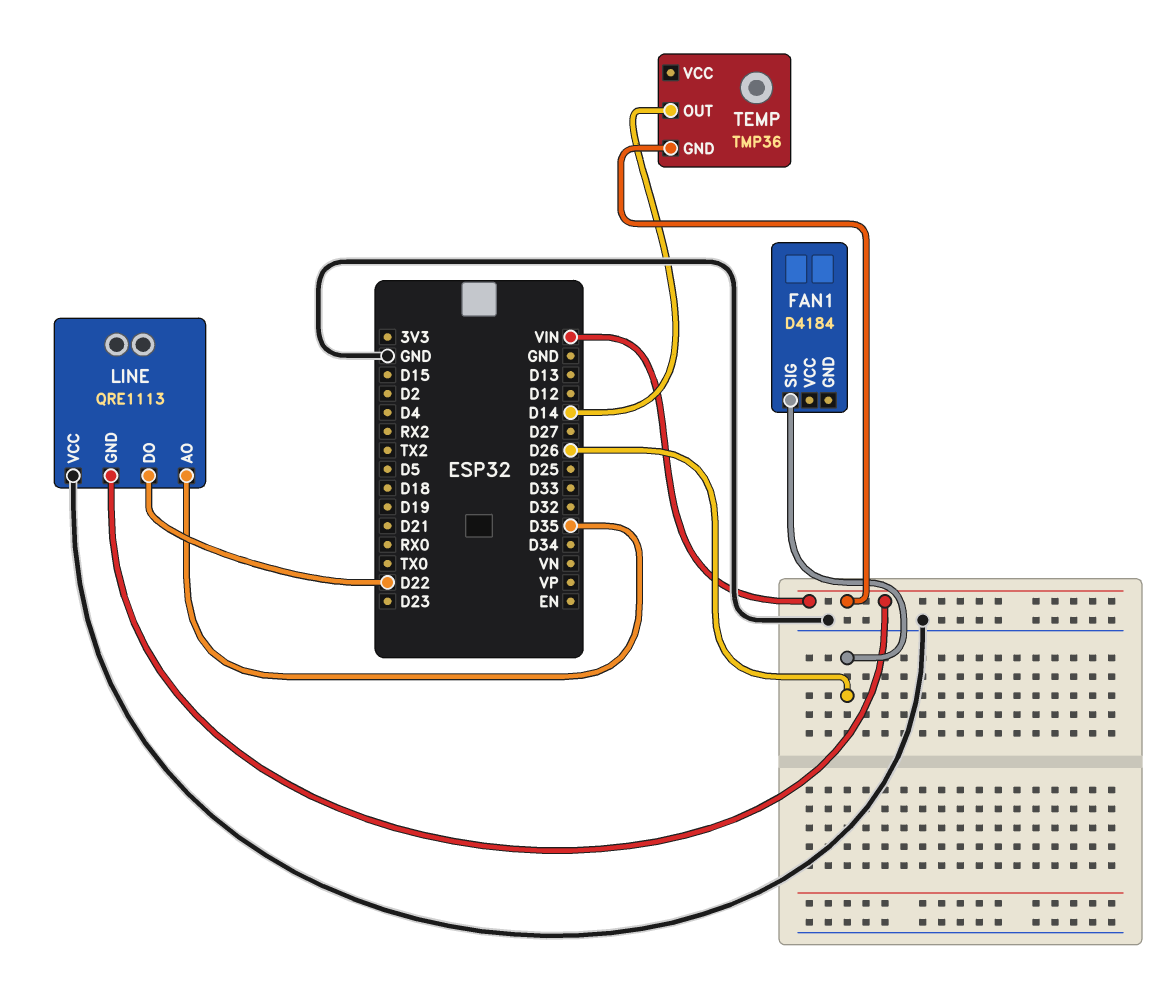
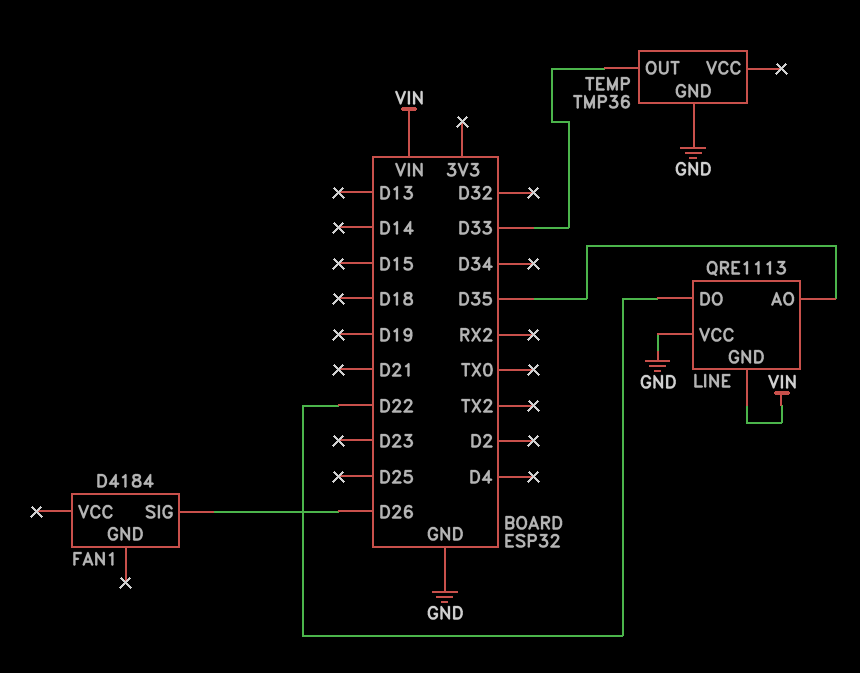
TEMP pin GND: VIN -> GND
TEMP pin OUT: D14 -> D33

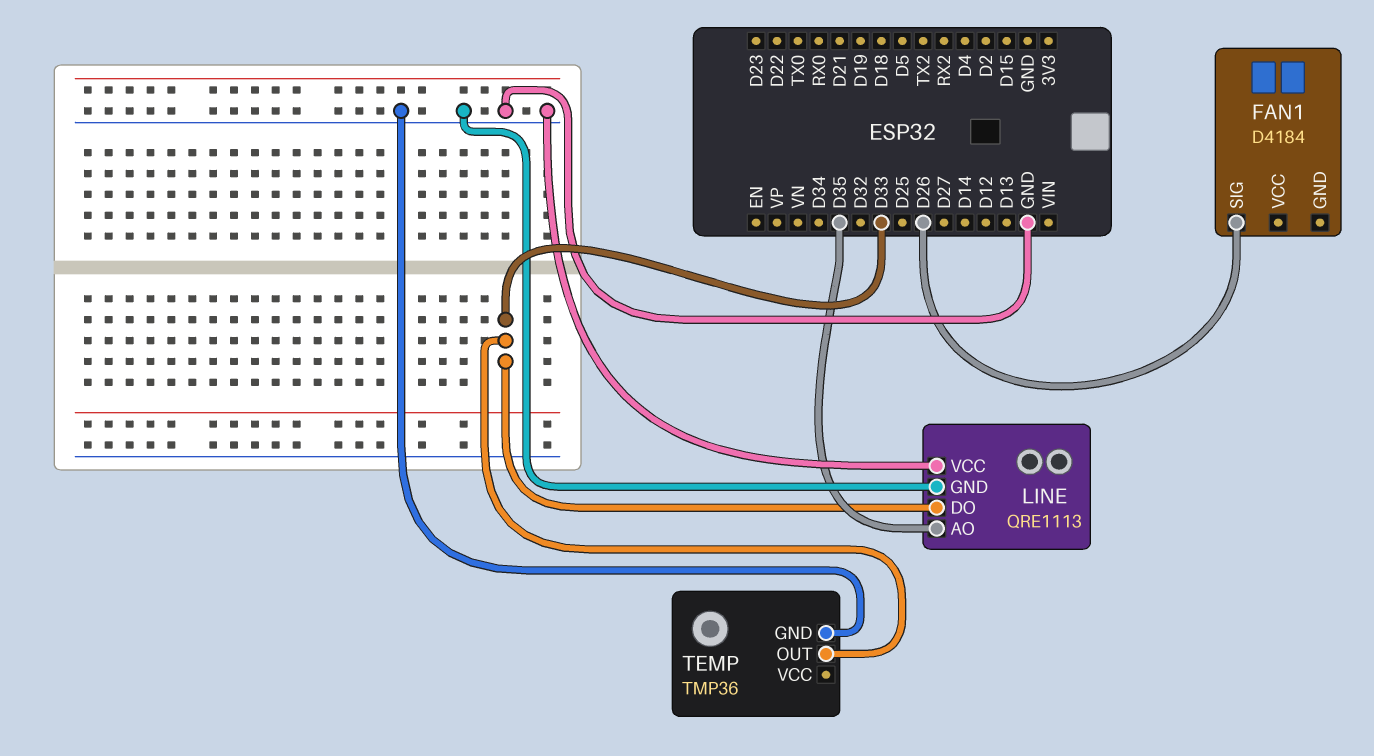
LINE pin DO: D22 -> D33
LINE pin GND: VIN -> GND

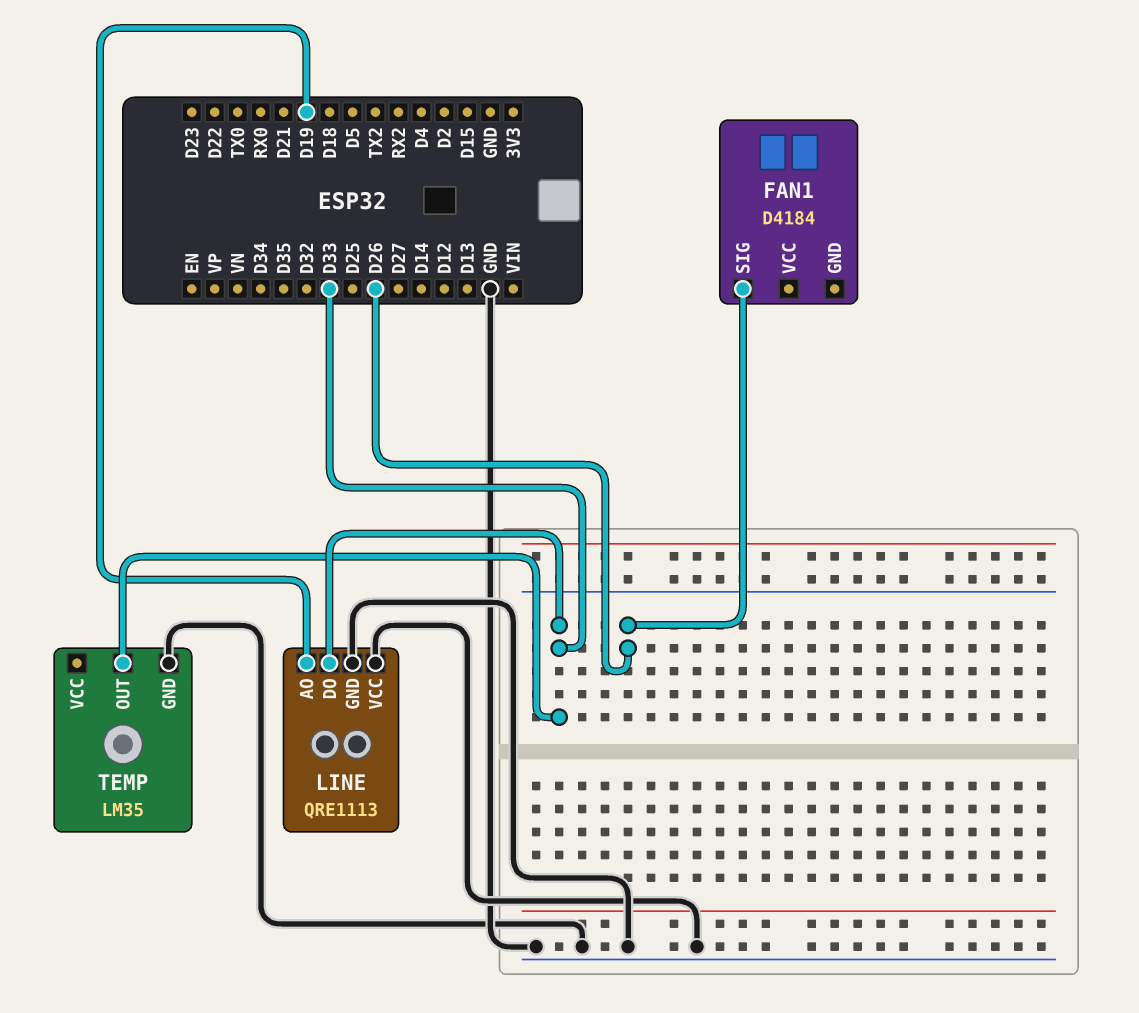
LINE pin AO: D35 -> D19
TEMP: TMP36 -> LM35

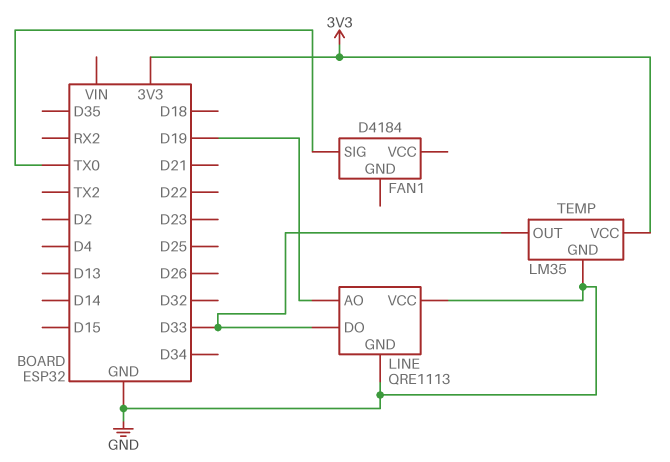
FAN1 pin SIG: D26 -> TX0
TEMP pin VCC: none -> 3V3

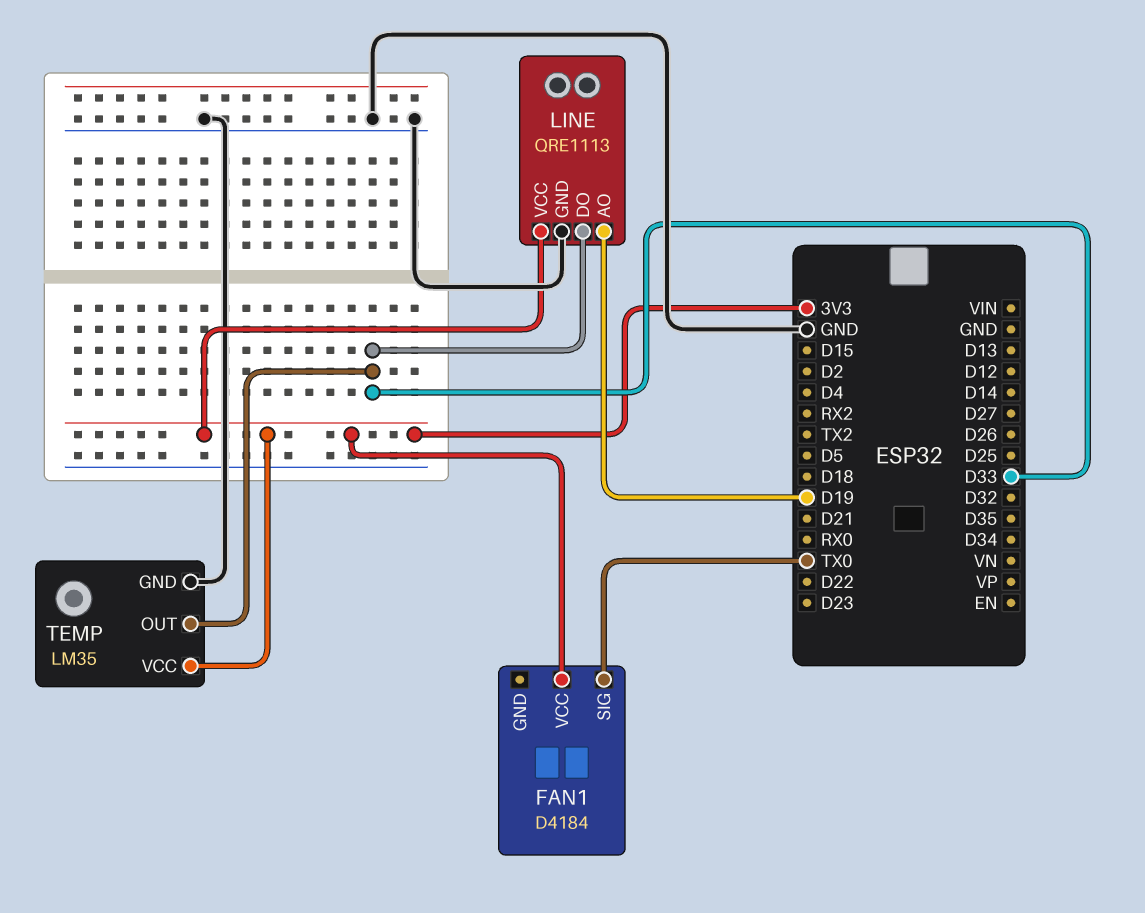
FAN1 pin VCC: none -> 3V3
LINE pin VCC: GND -> 3V3

